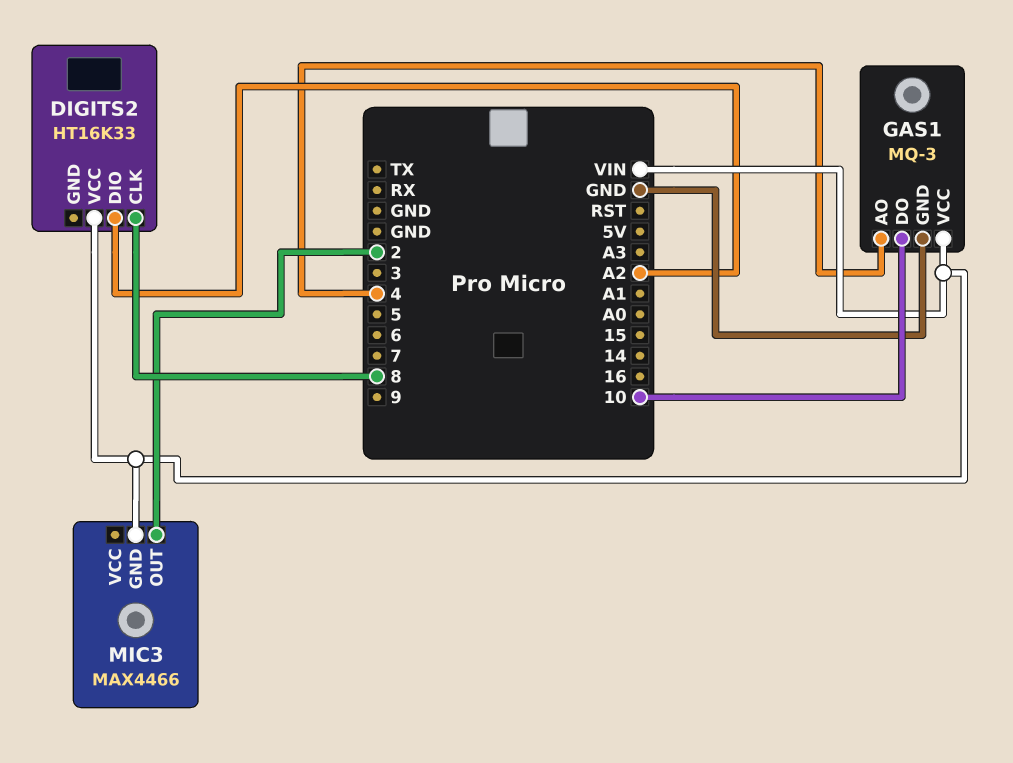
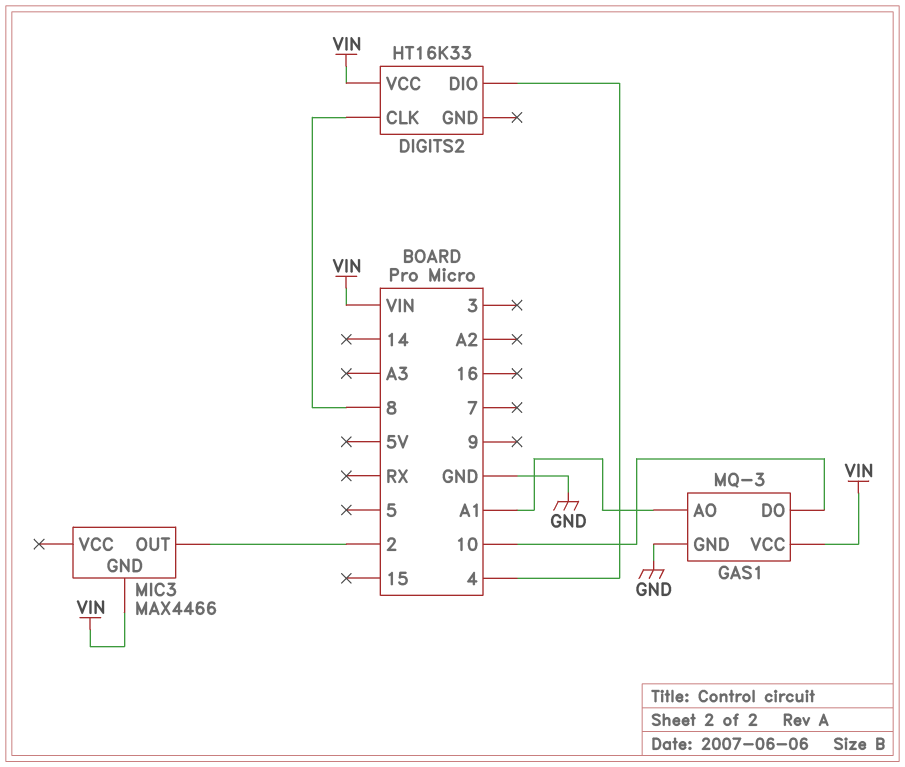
DIGITS2 pin DIO: A2 -> 4
GAS1 pin AO: 4 -> A1

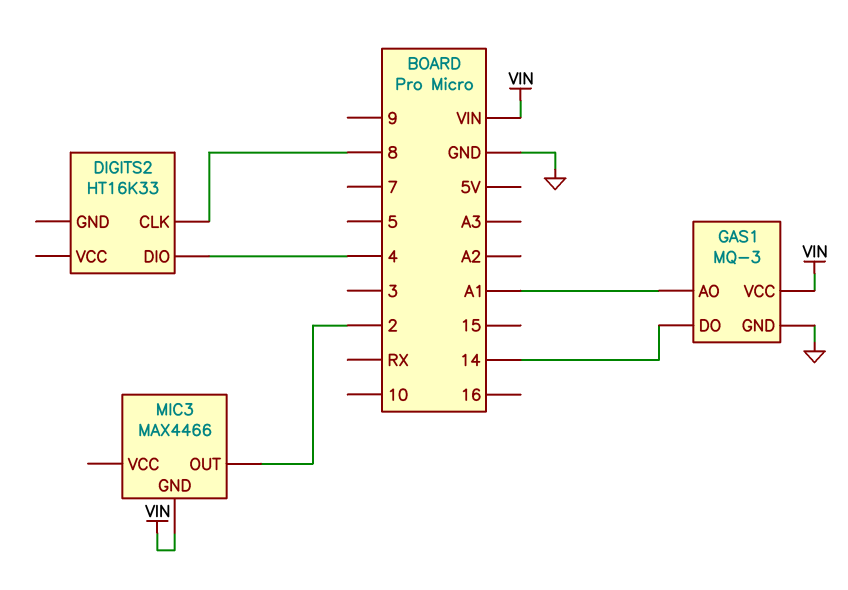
DIGITS2 pin VCC: VIN -> none
GAS1 pin DO: 10 -> 14

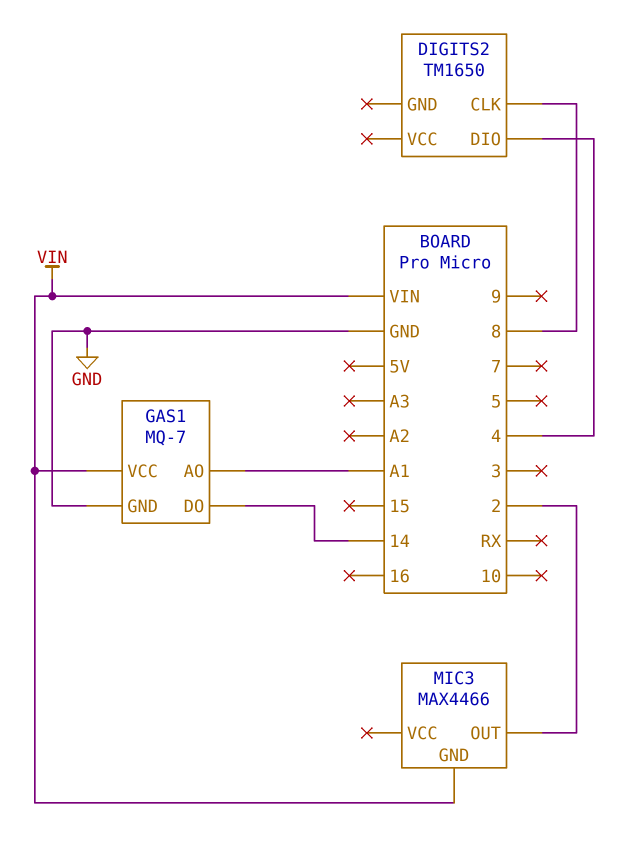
DIGITS2: HT16K33 -> TM1650
GAS1: MQ-3 -> MQ-7

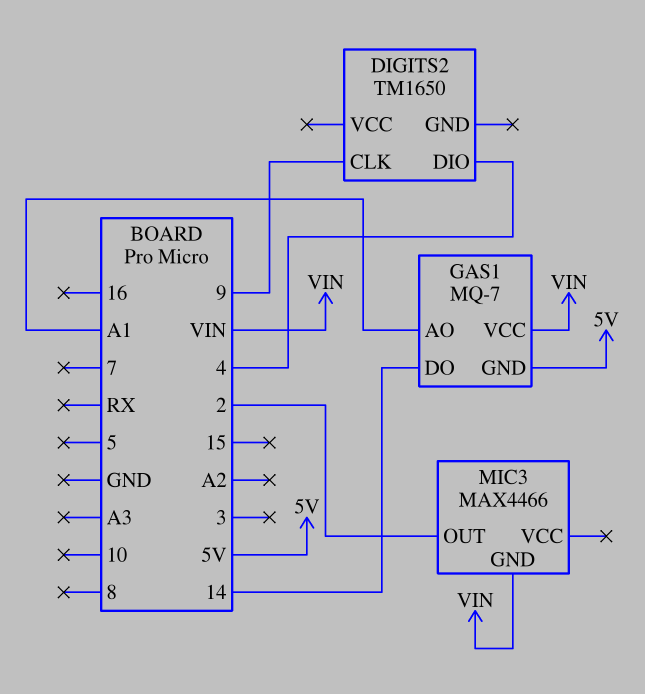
DIGITS2 pin CLK: 8 -> 9
GAS1 pin GND: GND -> 5V

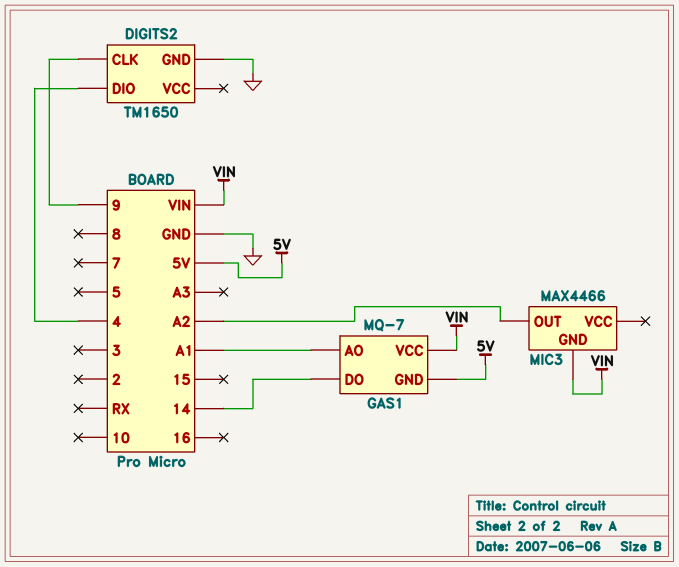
DIGITS2 pin GND: none -> GND
MIC3 pin OUT: 2 -> A2

